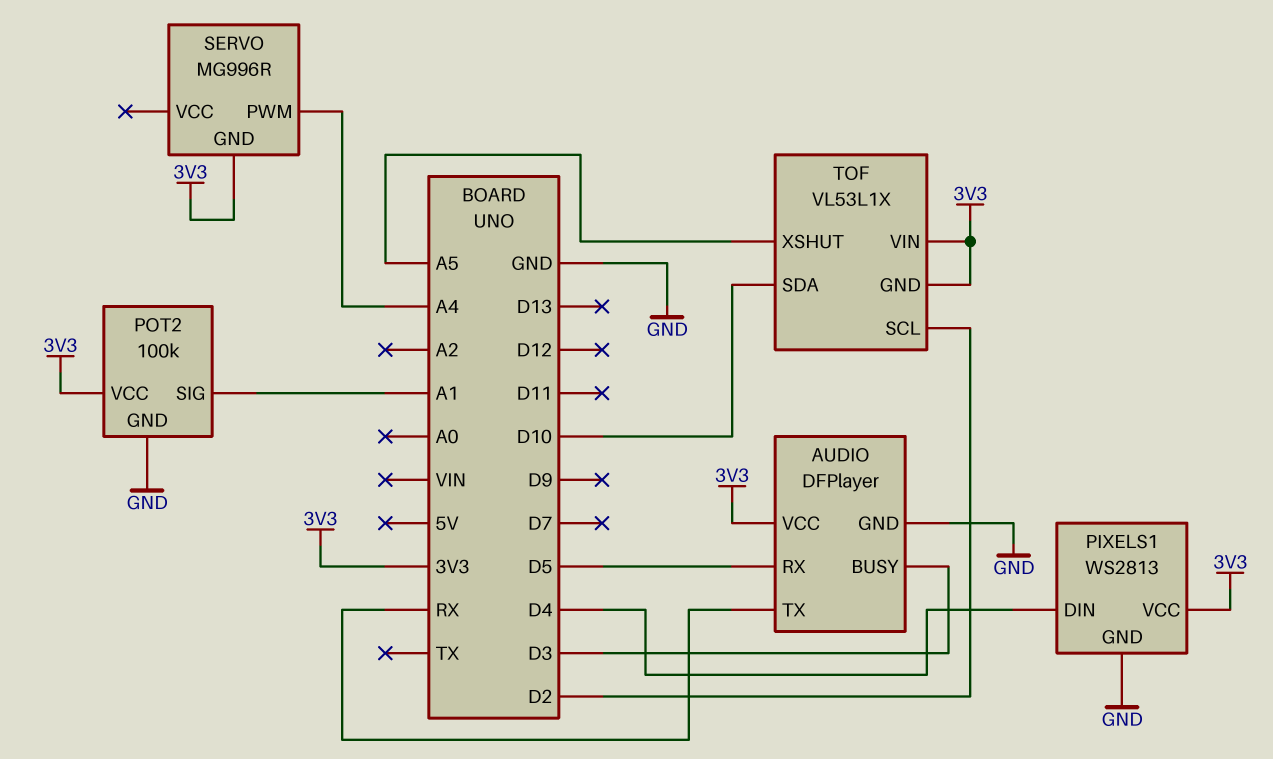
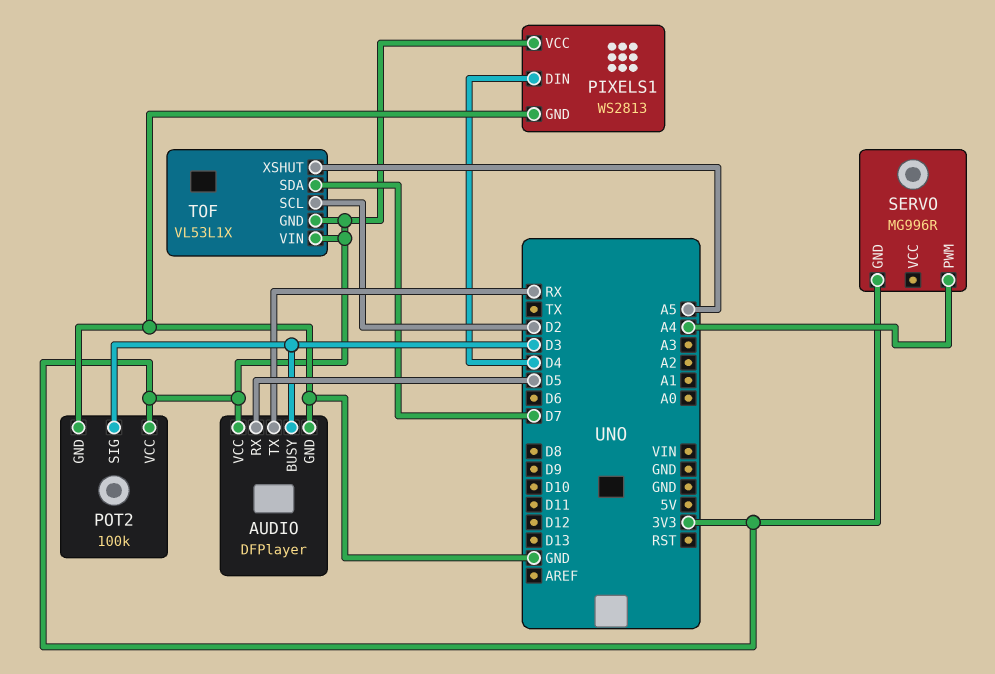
POT2 pin SIG: A1 -> D3
TOF pin SDA: D10 -> D7

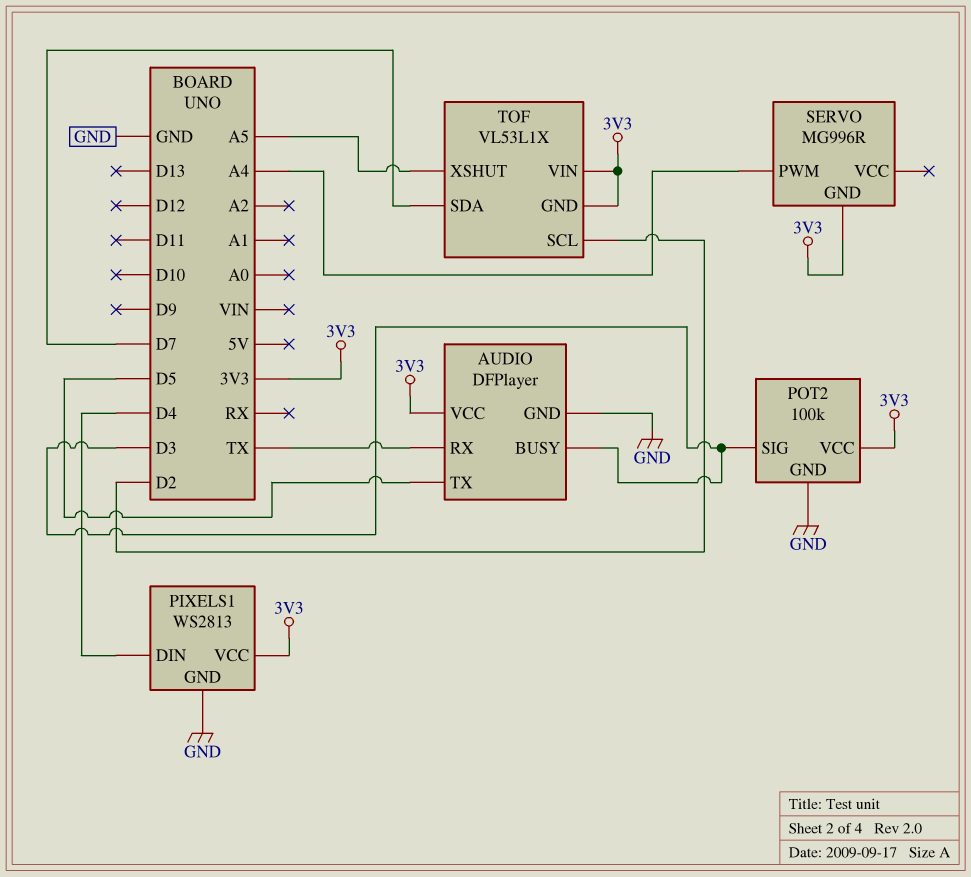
AUDIO pin RX: D5 -> TX
AUDIO pin TX: RX -> D5

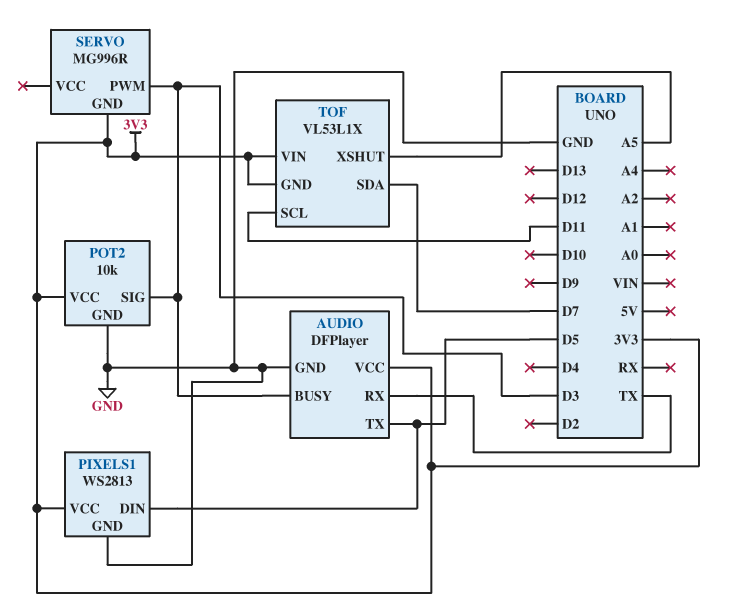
PIXELS1 pin DIN: D4 -> D5
POT2: 100k -> 10k
SERVO pin PWM: A4 -> D3
TOF pin SCL: D2 -> D11

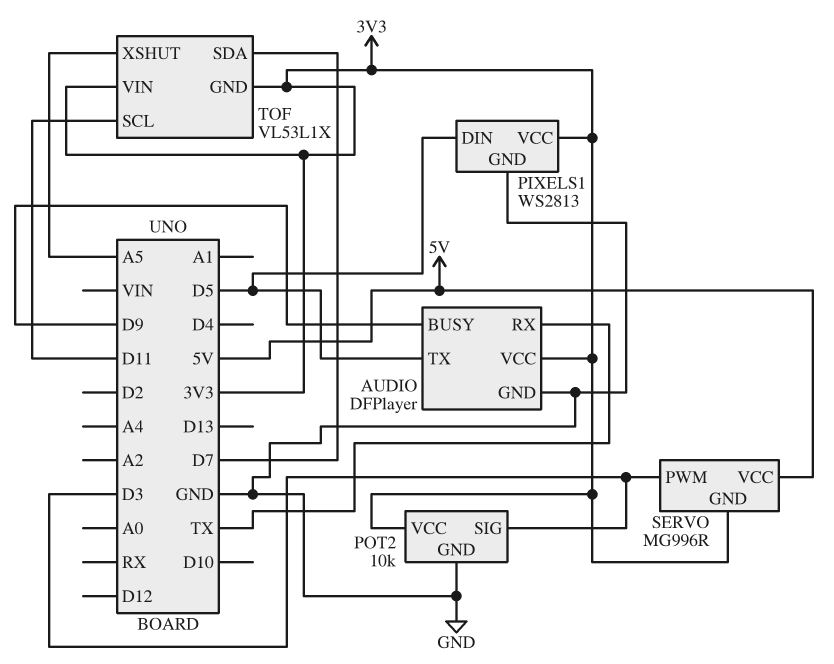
AUDIO pin BUSY: D3 -> D9
SERVO pin VCC: none -> 5V

